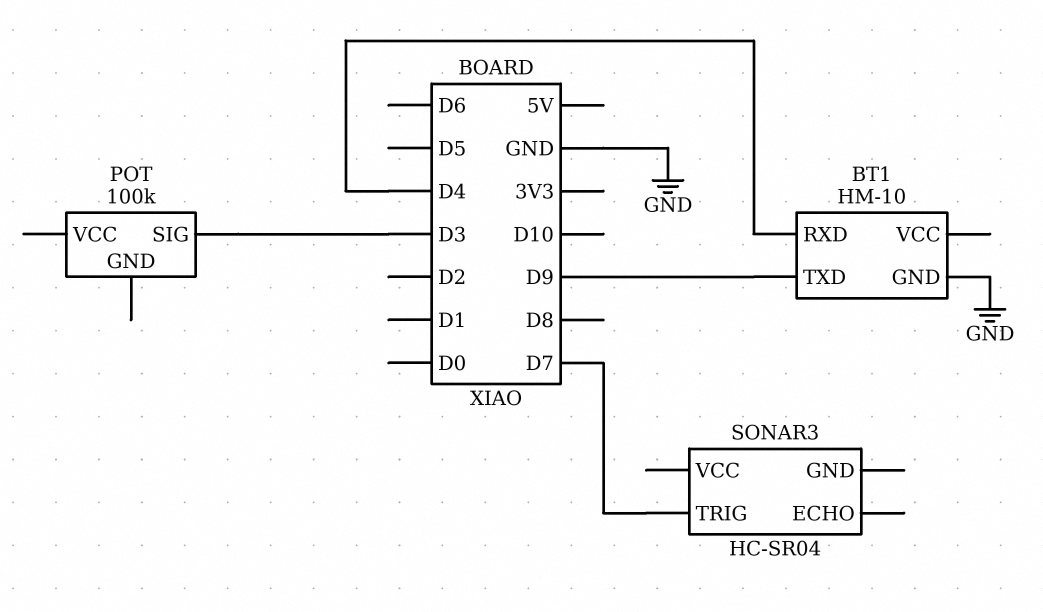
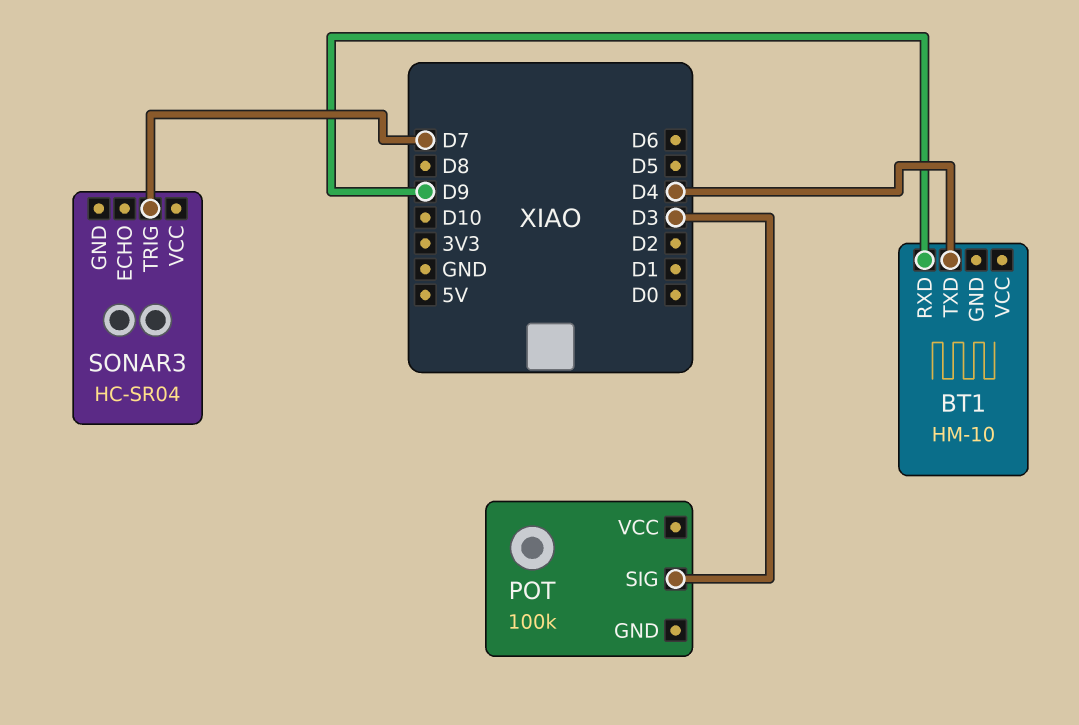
BT1 pin GND: GND -> none
BT1 pin RXD: D4 -> D9
BT1 pin TXD: D9 -> D4

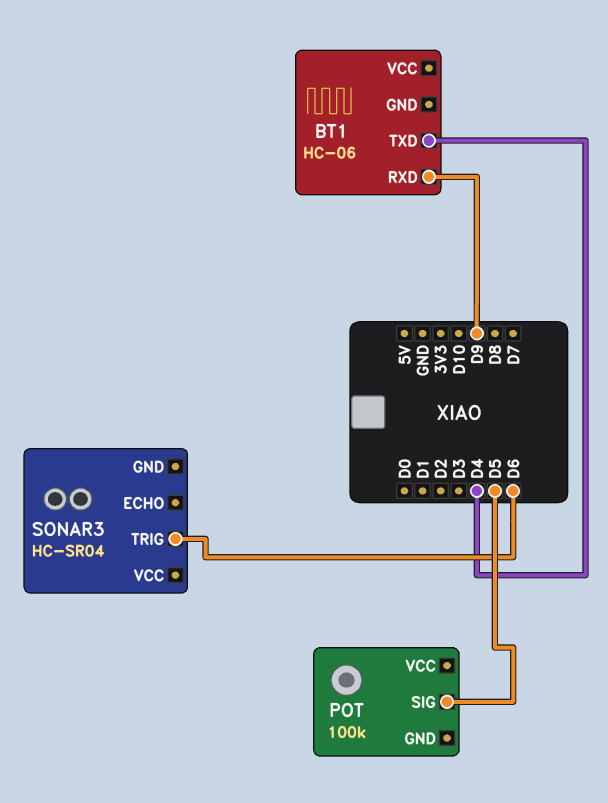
BT1: HM-10 -> HC-06
POT pin SIG: D3 -> D5
SONAR3 pin TRIG: D7 -> D6

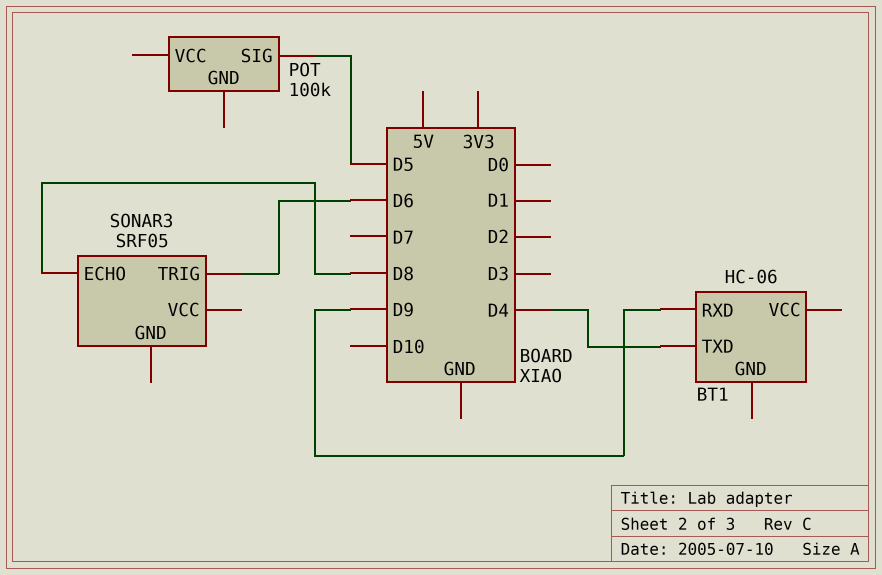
SONAR3: HC-SR04 -> SRF05
SONAR3 pin ECHO: none -> D8

